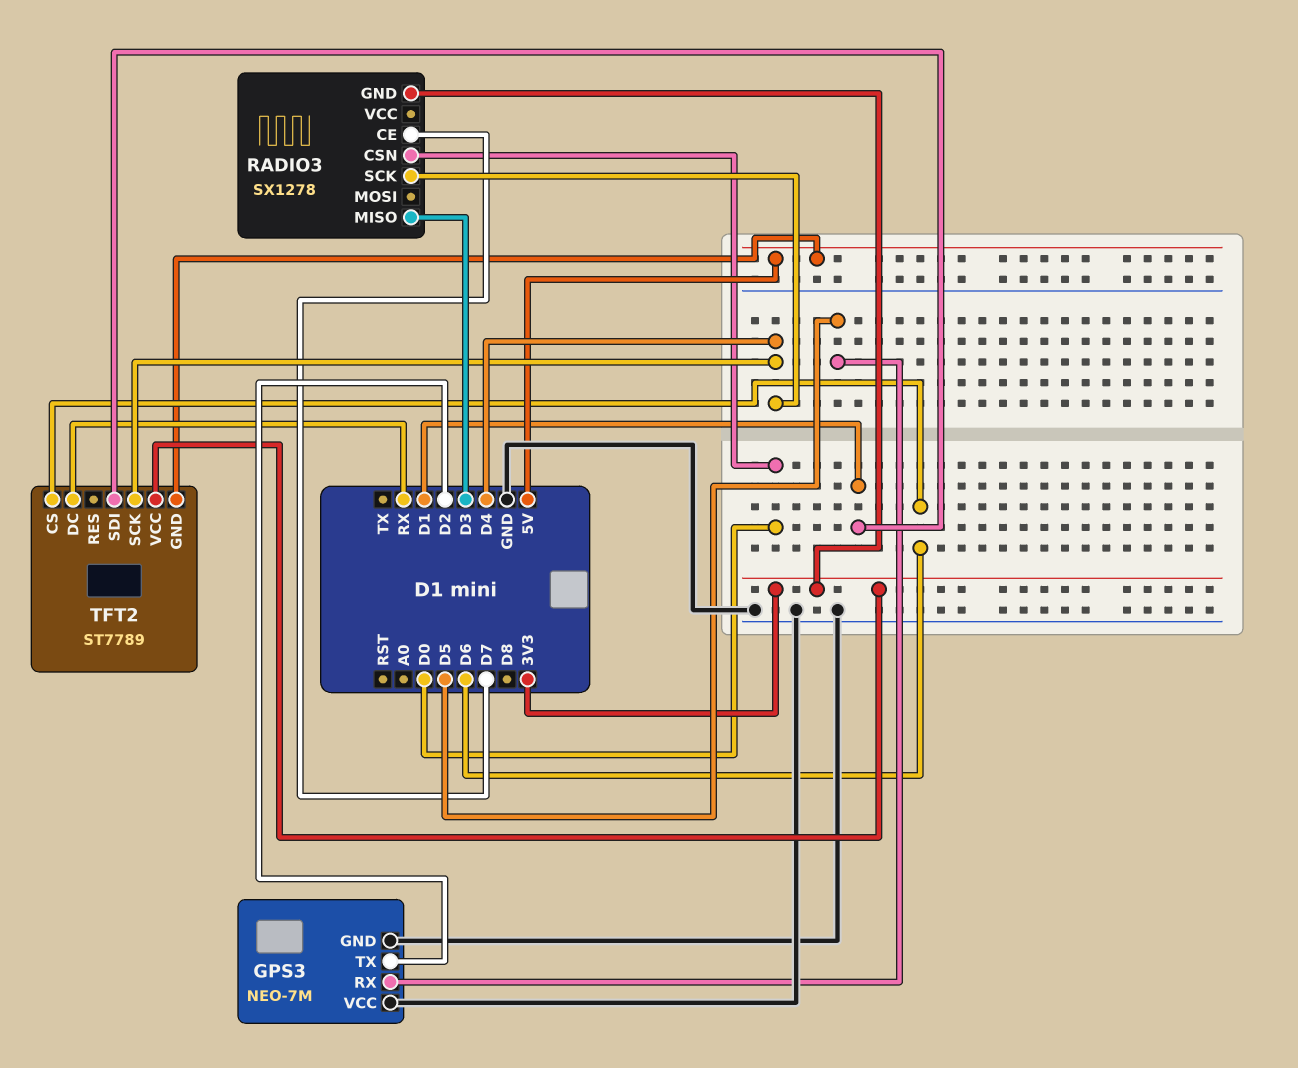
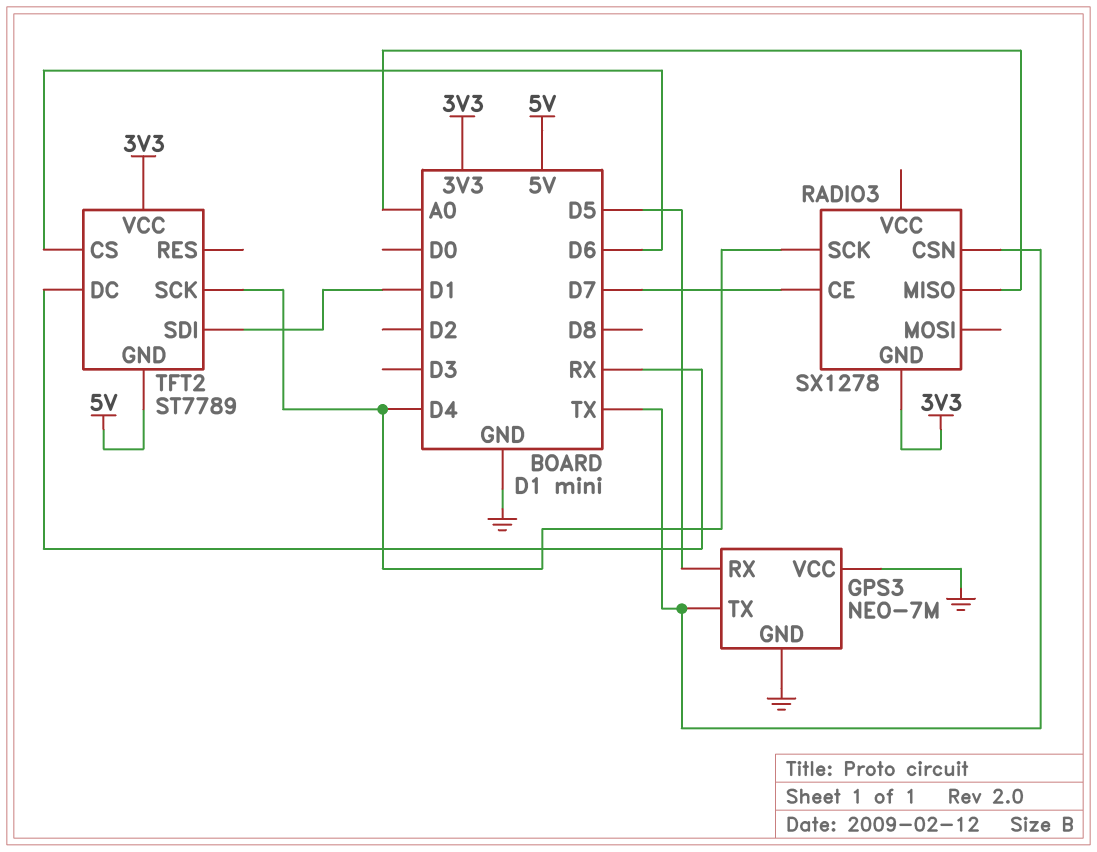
GPS3 pin TX: D2 -> TX
RADIO3 pin CSN: D0 -> TX
RADIO3 pin MISO: D3 -> A0

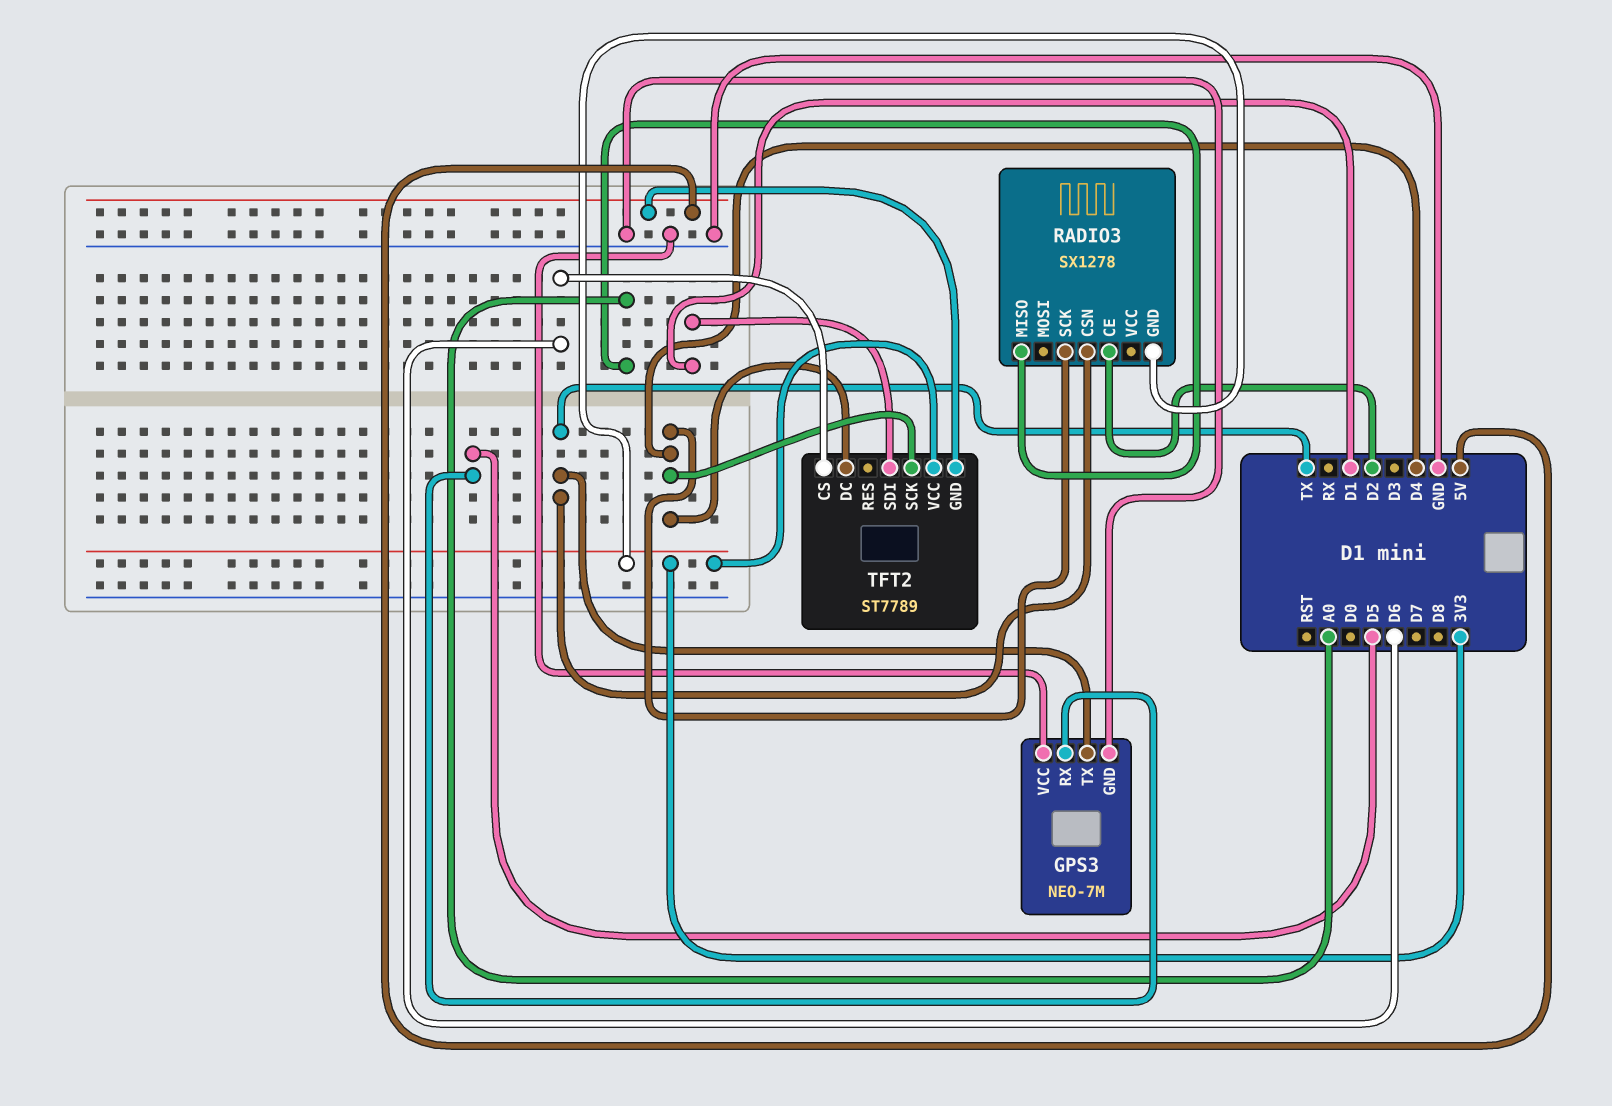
RADIO3 pin CE: D7 -> D2
TFT2 pin DC: RX -> D4

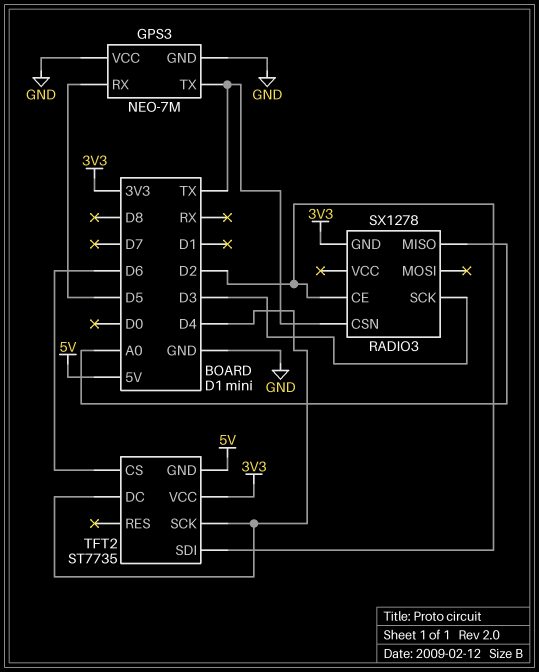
RADIO3 pin SCK: D4 -> D3
TFT2: ST7789 -> ST7735
TFT2 pin SDI: D1 -> D2

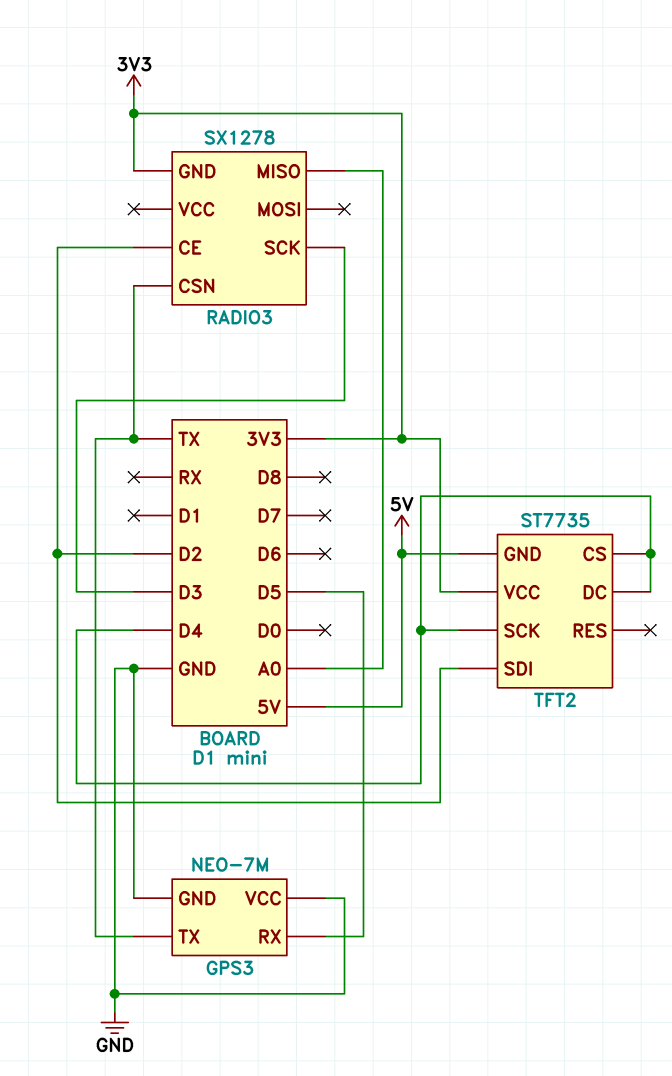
TFT2 pin CS: D6 -> D4

